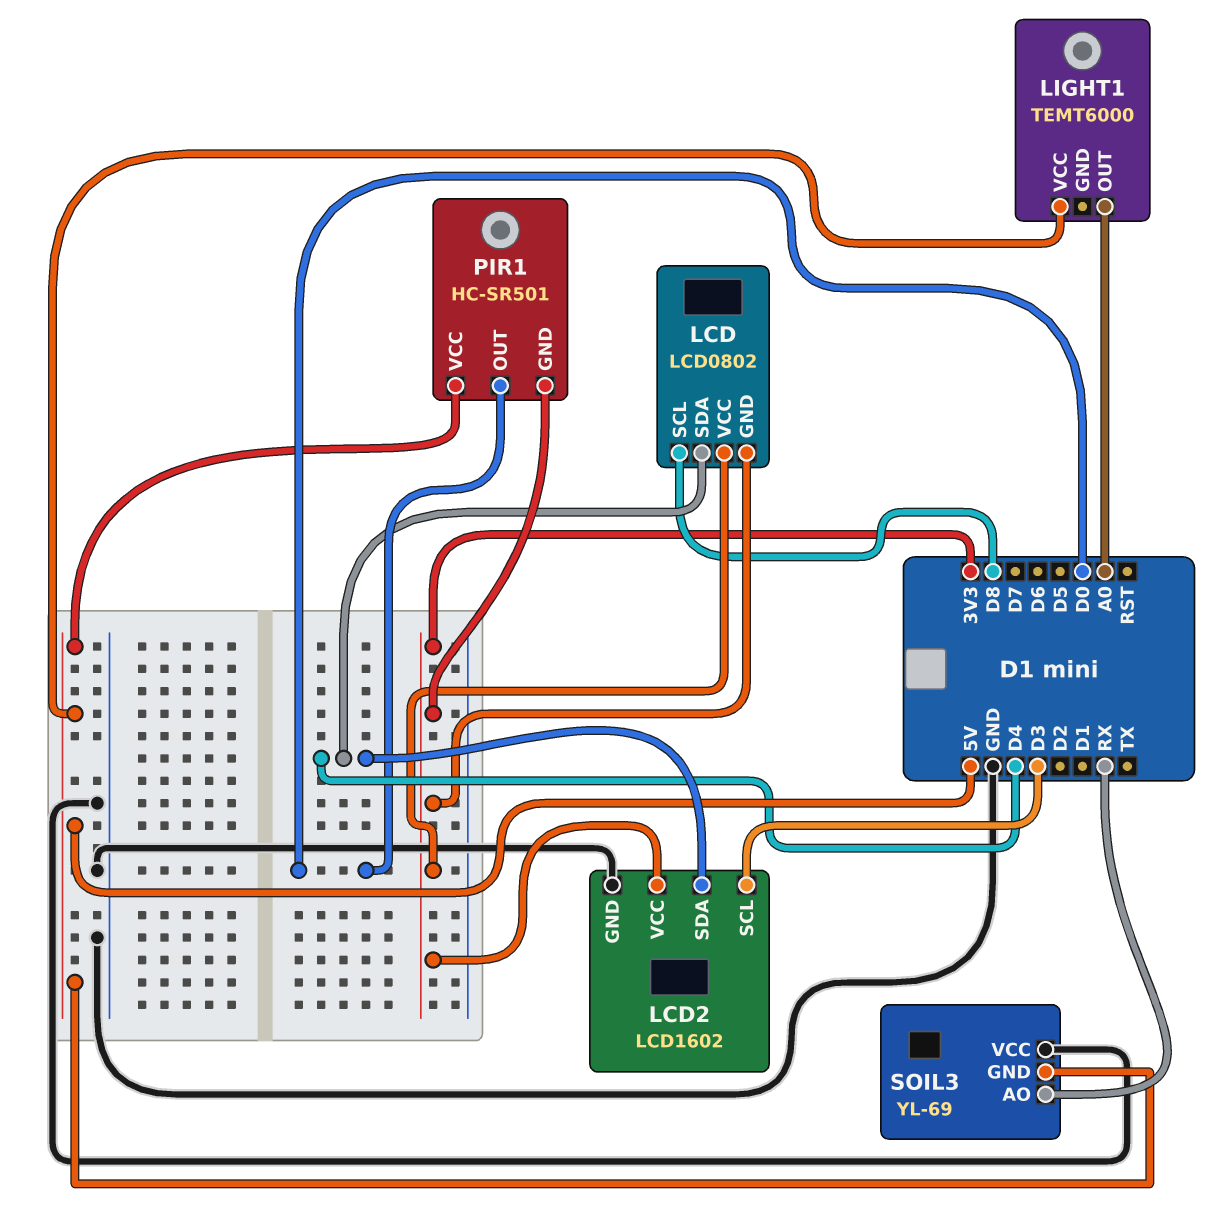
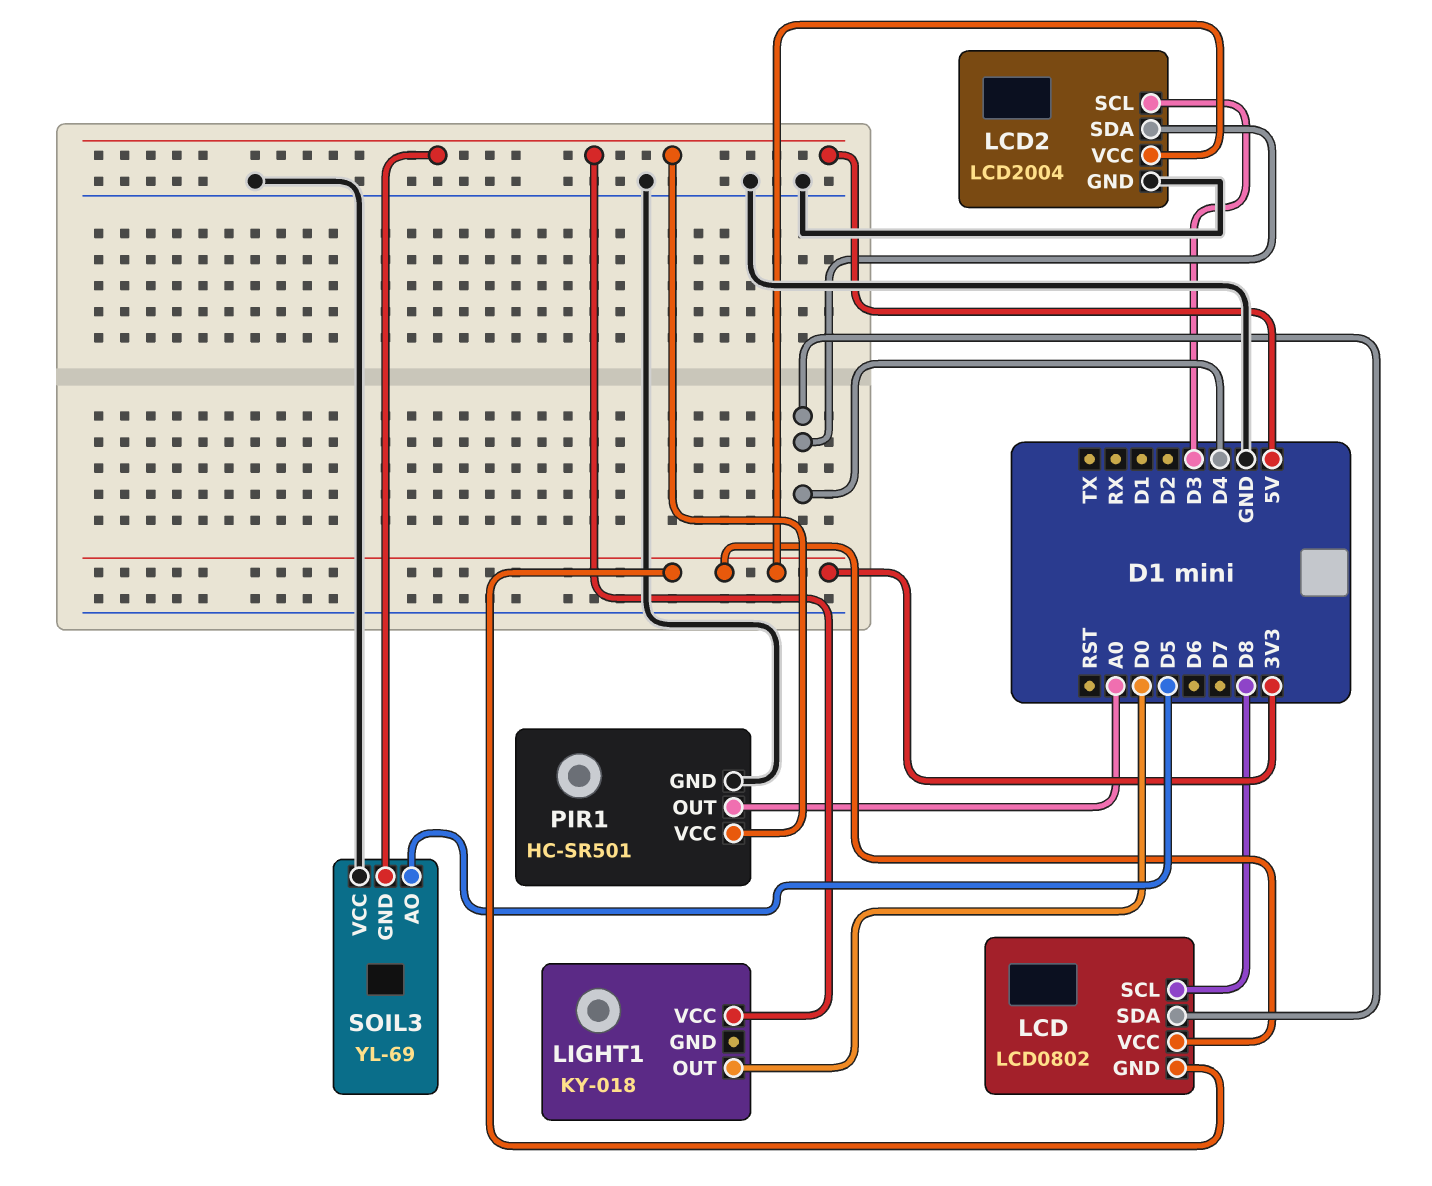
LCD2: LCD1602 -> LCD2004
LIGHT1: TEMT6000 -> KY-018
LIGHT1 pin OUT: A0 -> D0
PIR1 pin GND: 3V3 -> GND
PIR1 pin OUT: D0 -> A0
SOIL3 pin AO: RX -> D5

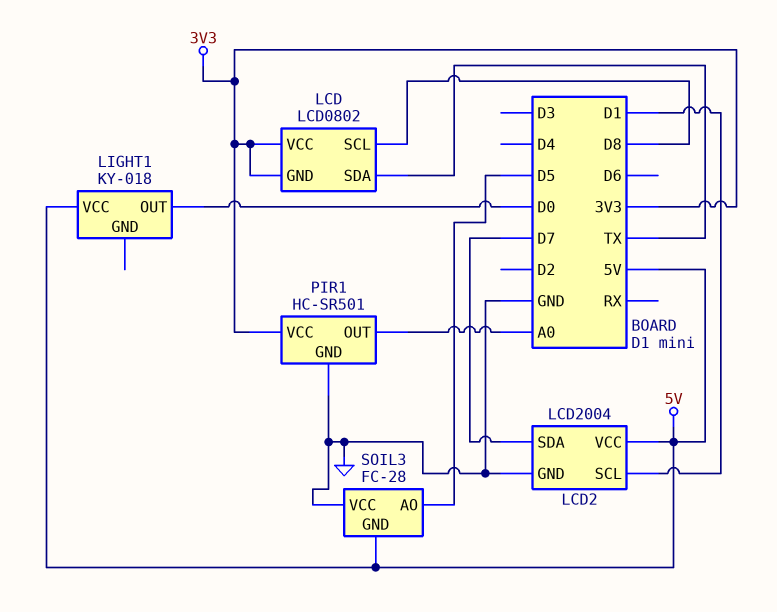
LCD pin SDA: D4 -> TX
LCD2 pin SCL: D3 -> D1
LCD2 pin SDA: D4 -> D7
LCD2 pin VCC: 3V3 -> 5V
PIR1 pin VCC: 5V -> 3V3
SOIL3: YL-69 -> FC-28

